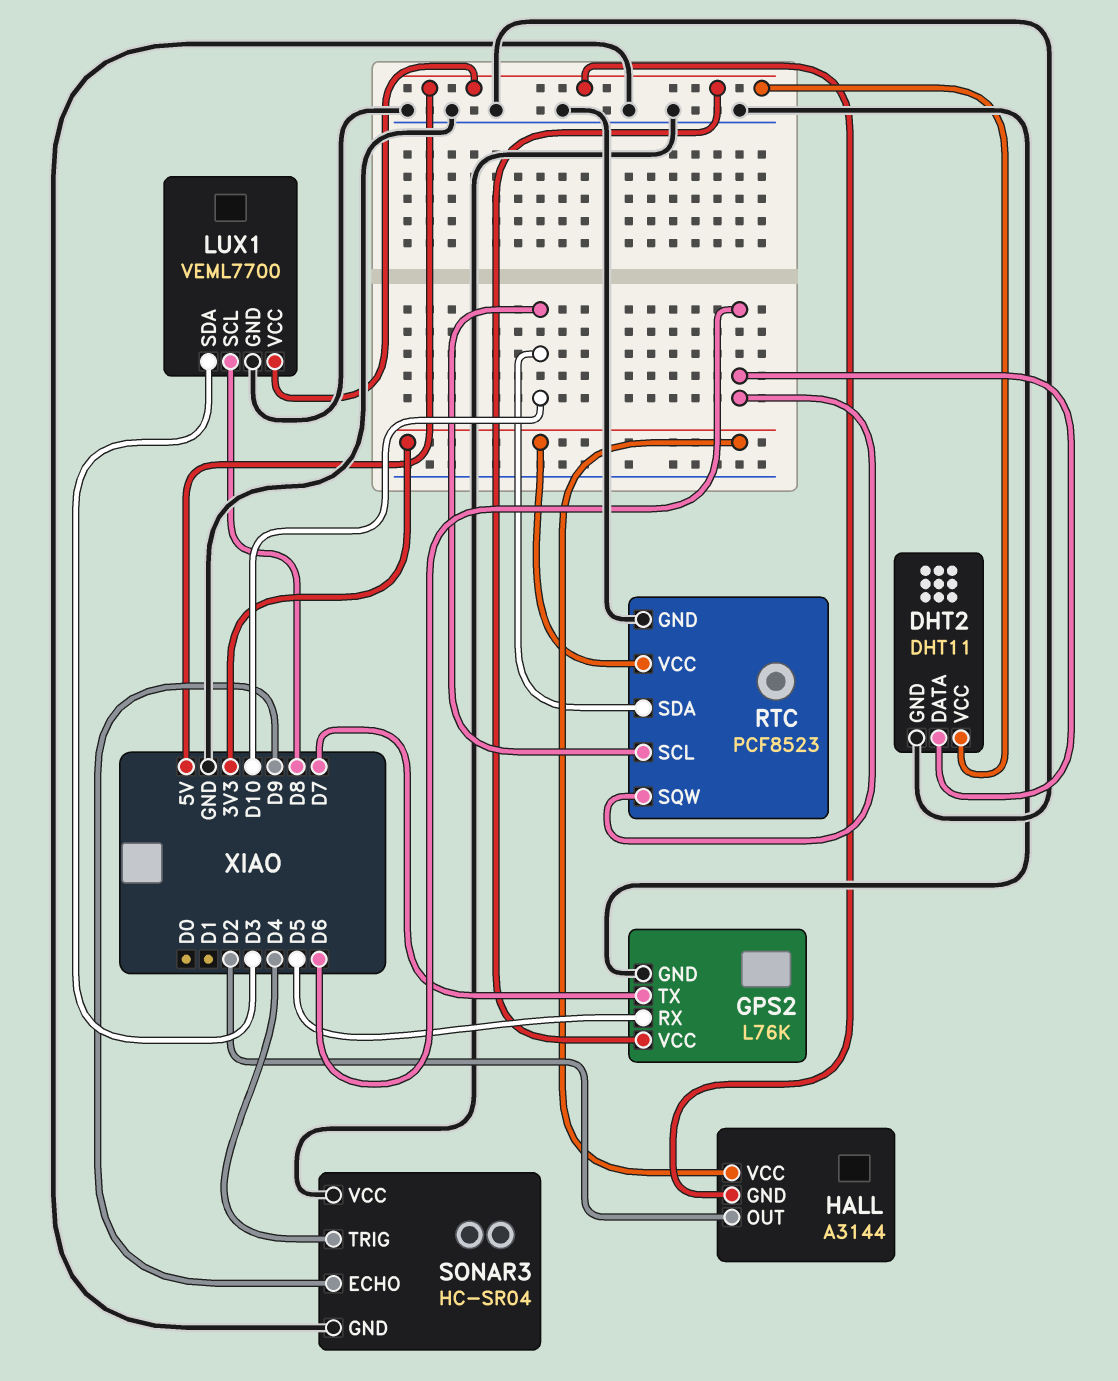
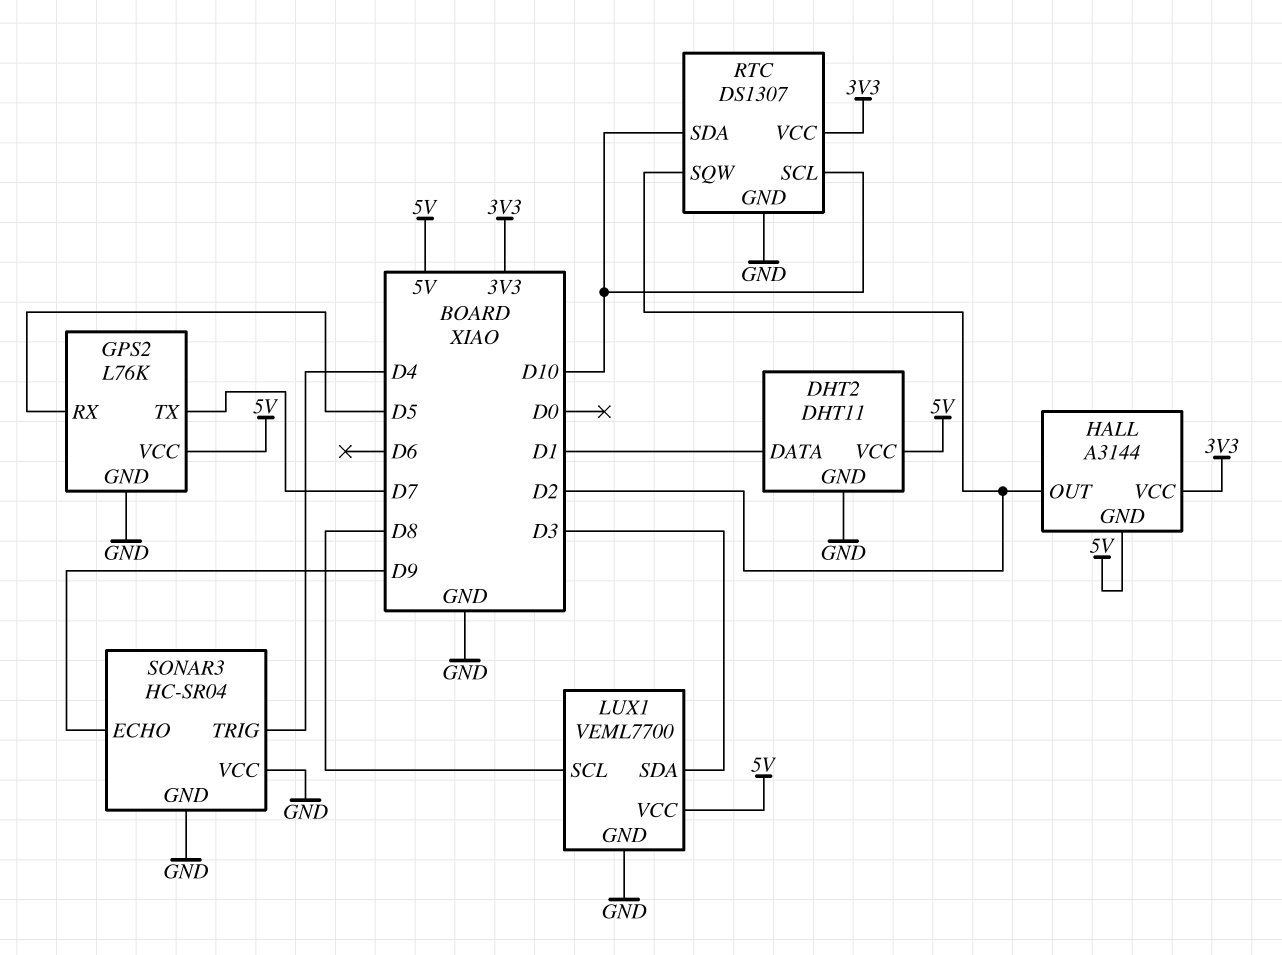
DHT2 pin DATA: D6 -> D1
RTC: PCF8523 -> DS1307
RTC pin SQW: D6 -> D2

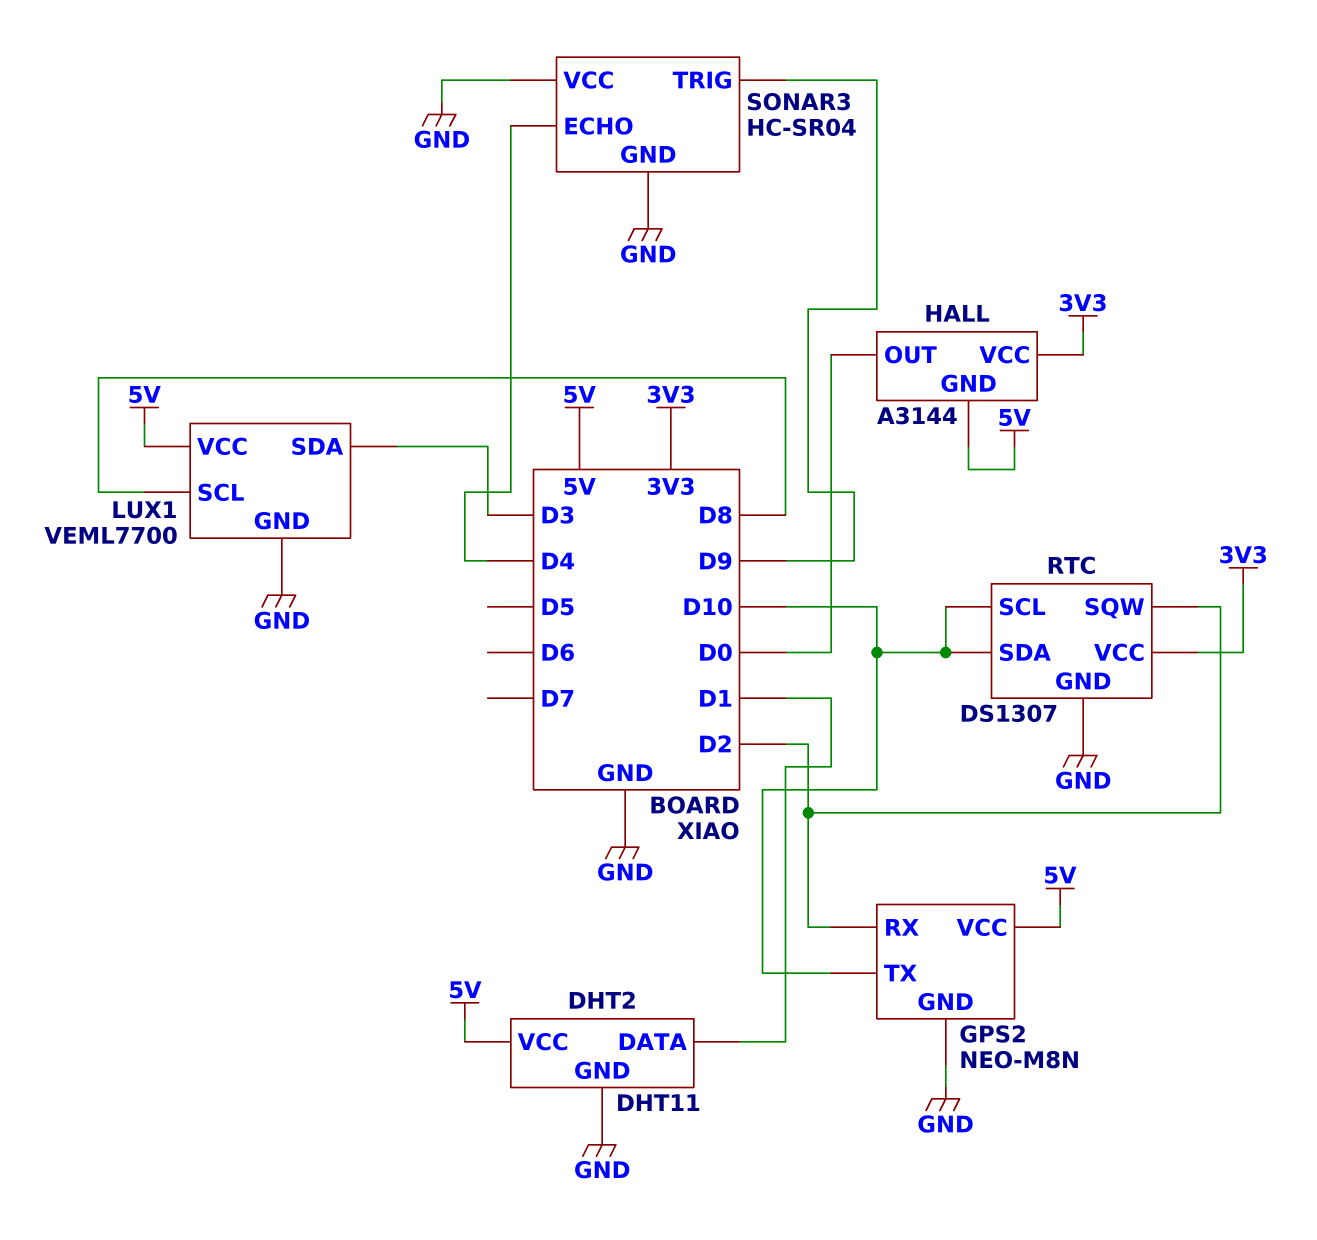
GPS2: L76K -> NEO-M8N
GPS2 pin RX: D5 -> D2
GPS2 pin TX: D7 -> D10
HALL pin OUT: D2 -> D0
SONAR3 pin ECHO: D9 -> D4
SONAR3 pin TRIG: D4 -> D9

